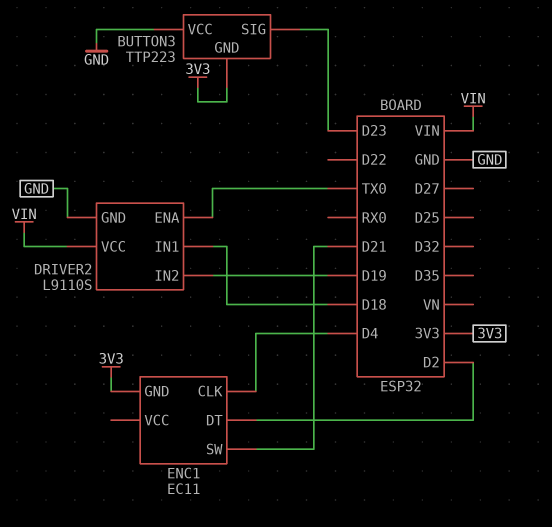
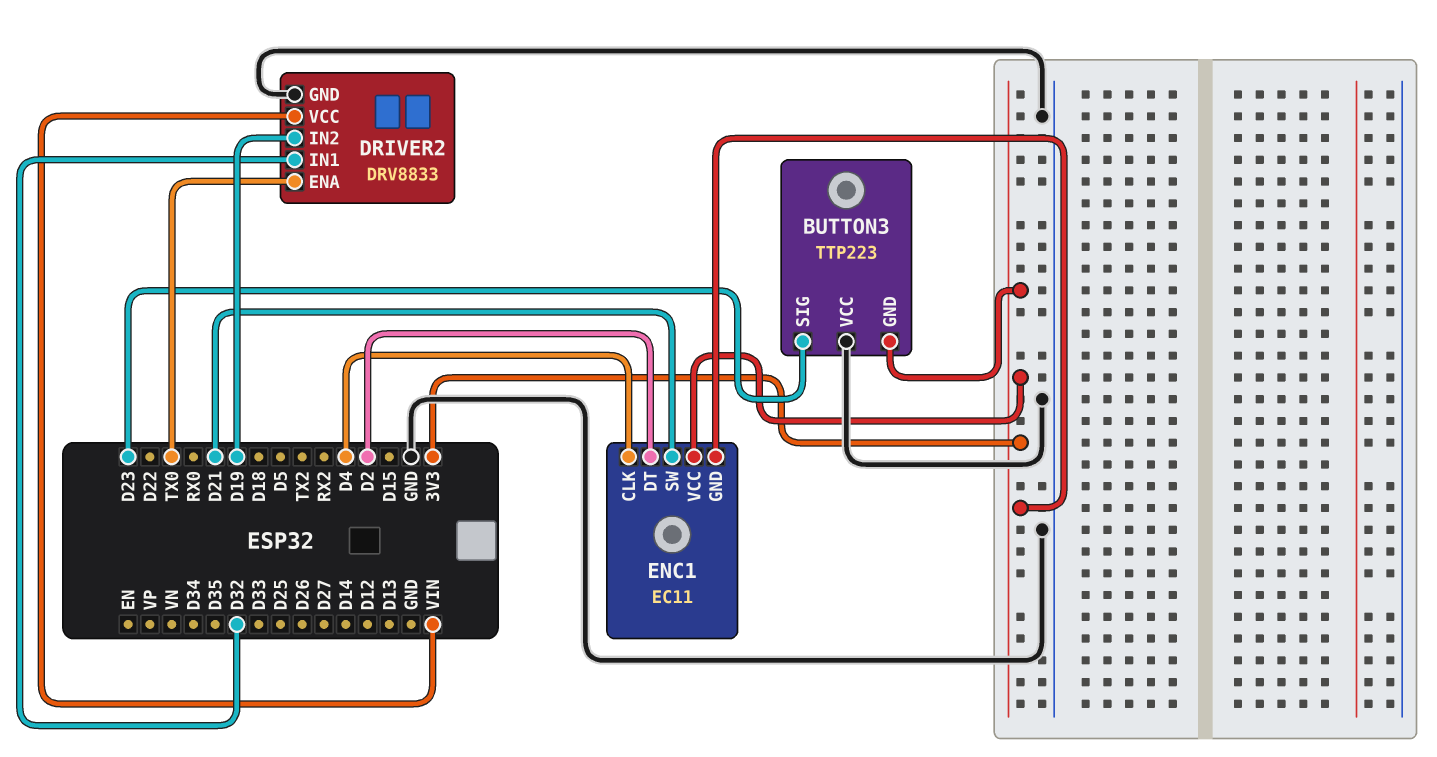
DRIVER2: L9110S -> DRV8833
DRIVER2 pin IN1: D18 -> D32
ENC1 pin VCC: none -> 3V3

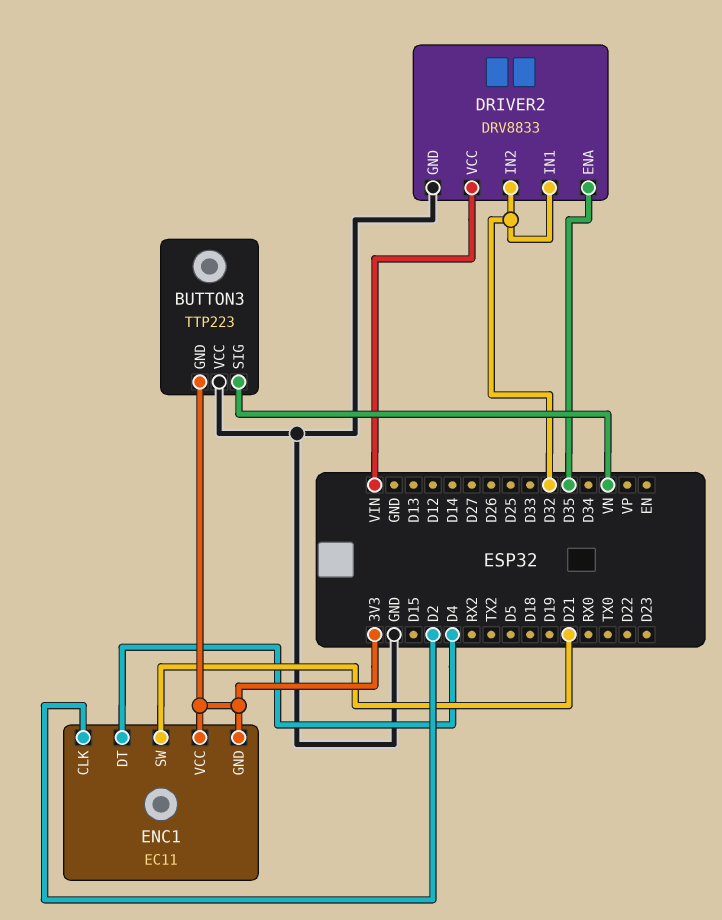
BUTTON3 pin SIG: D23 -> VN
DRIVER2 pin ENA: TX0 -> D35
DRIVER2 pin IN2: D19 -> D32
ENC1 pin CLK: D4 -> D2
ENC1 pin DT: D2 -> D4

